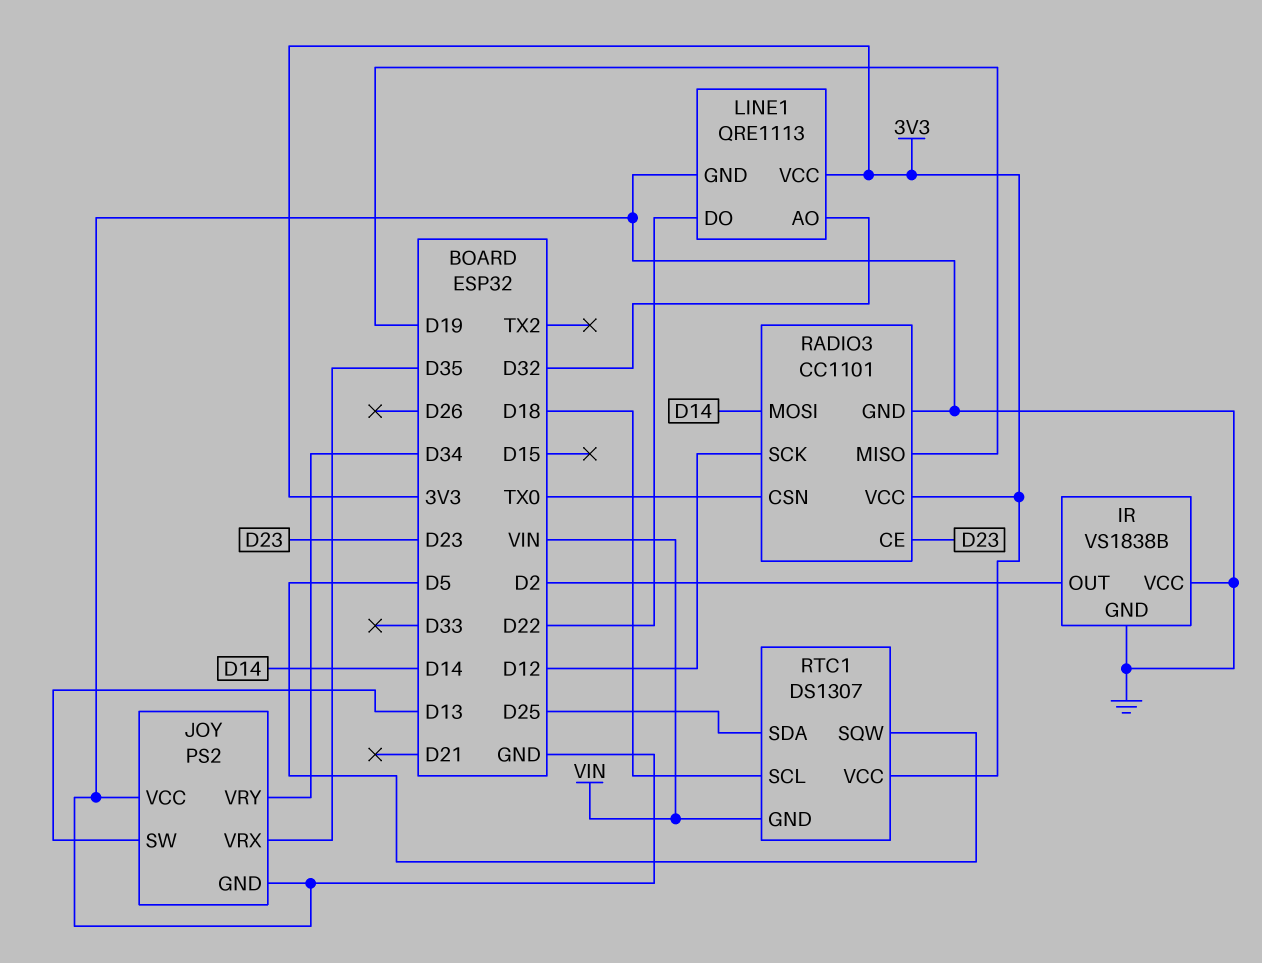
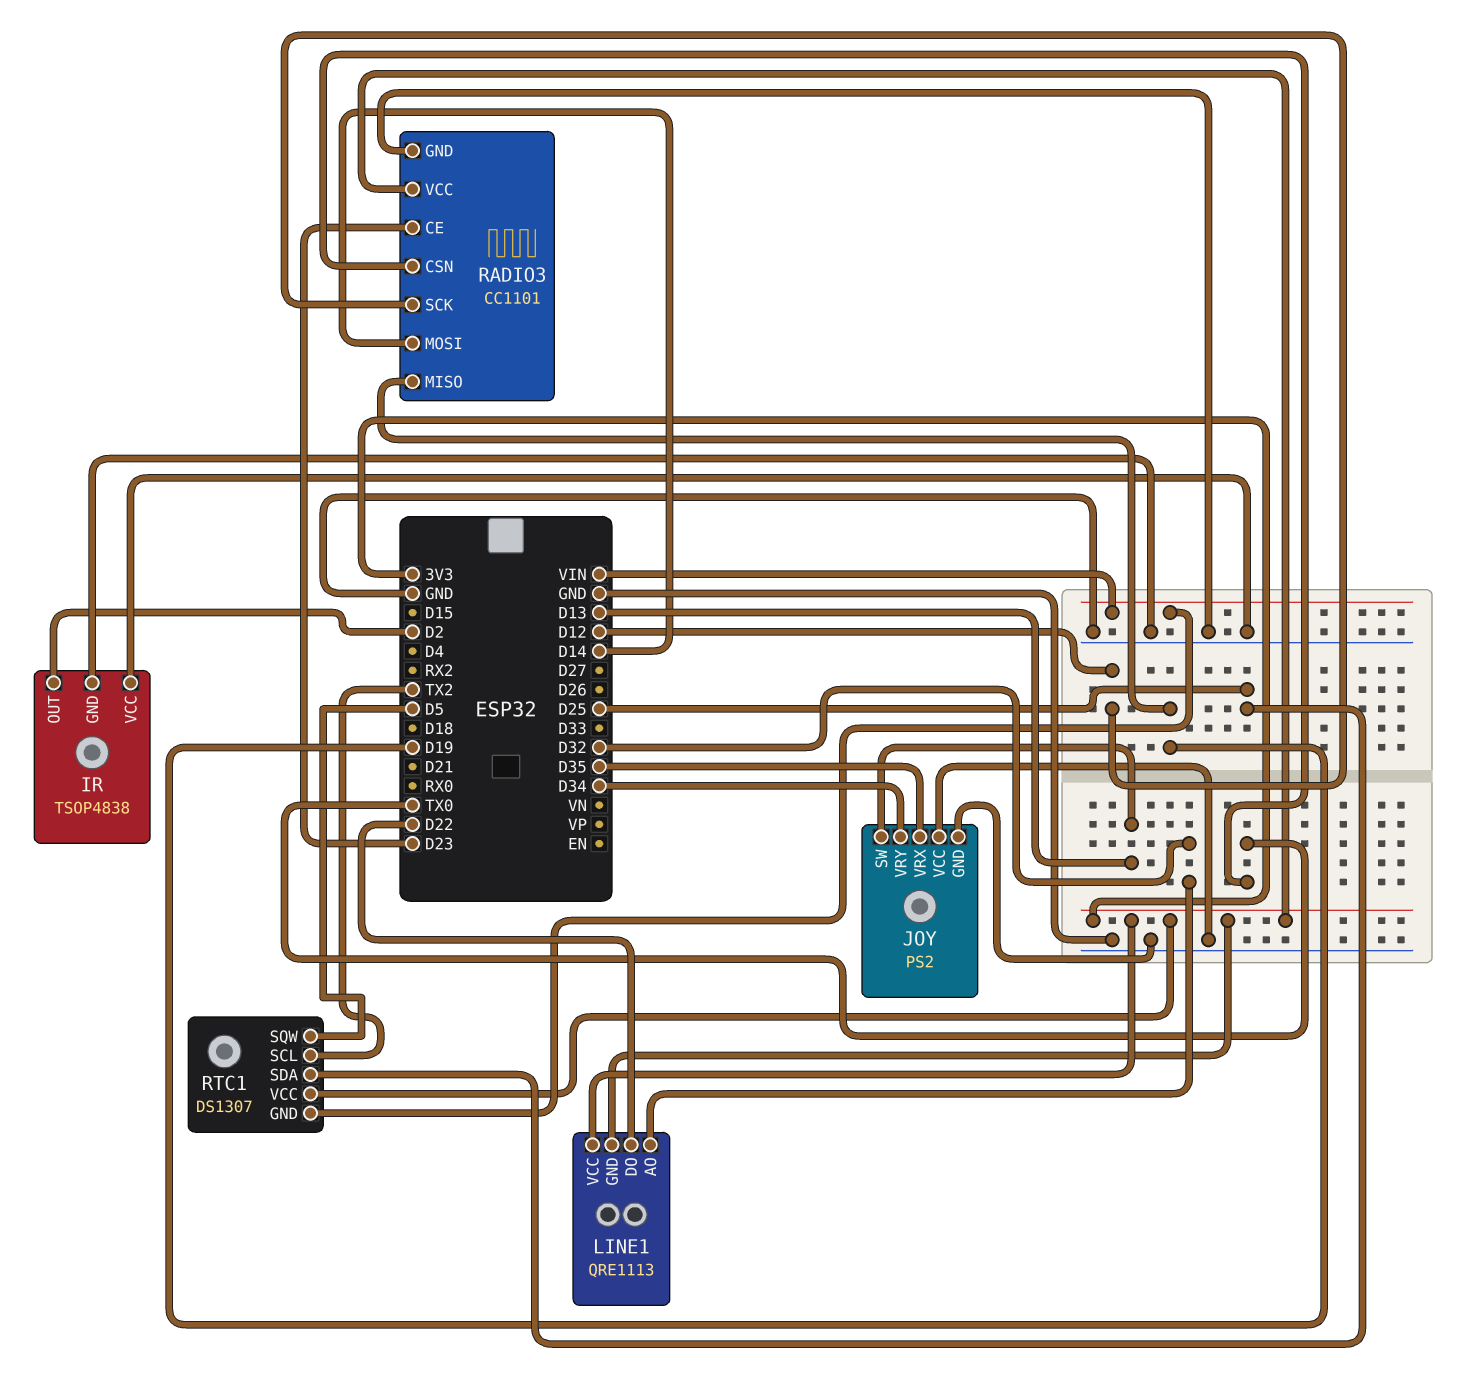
IR: VS1838B -> TSOP4838
LINE1 pin GND: GND -> 3V3
RTC1 pin SCL: D18 -> TX2

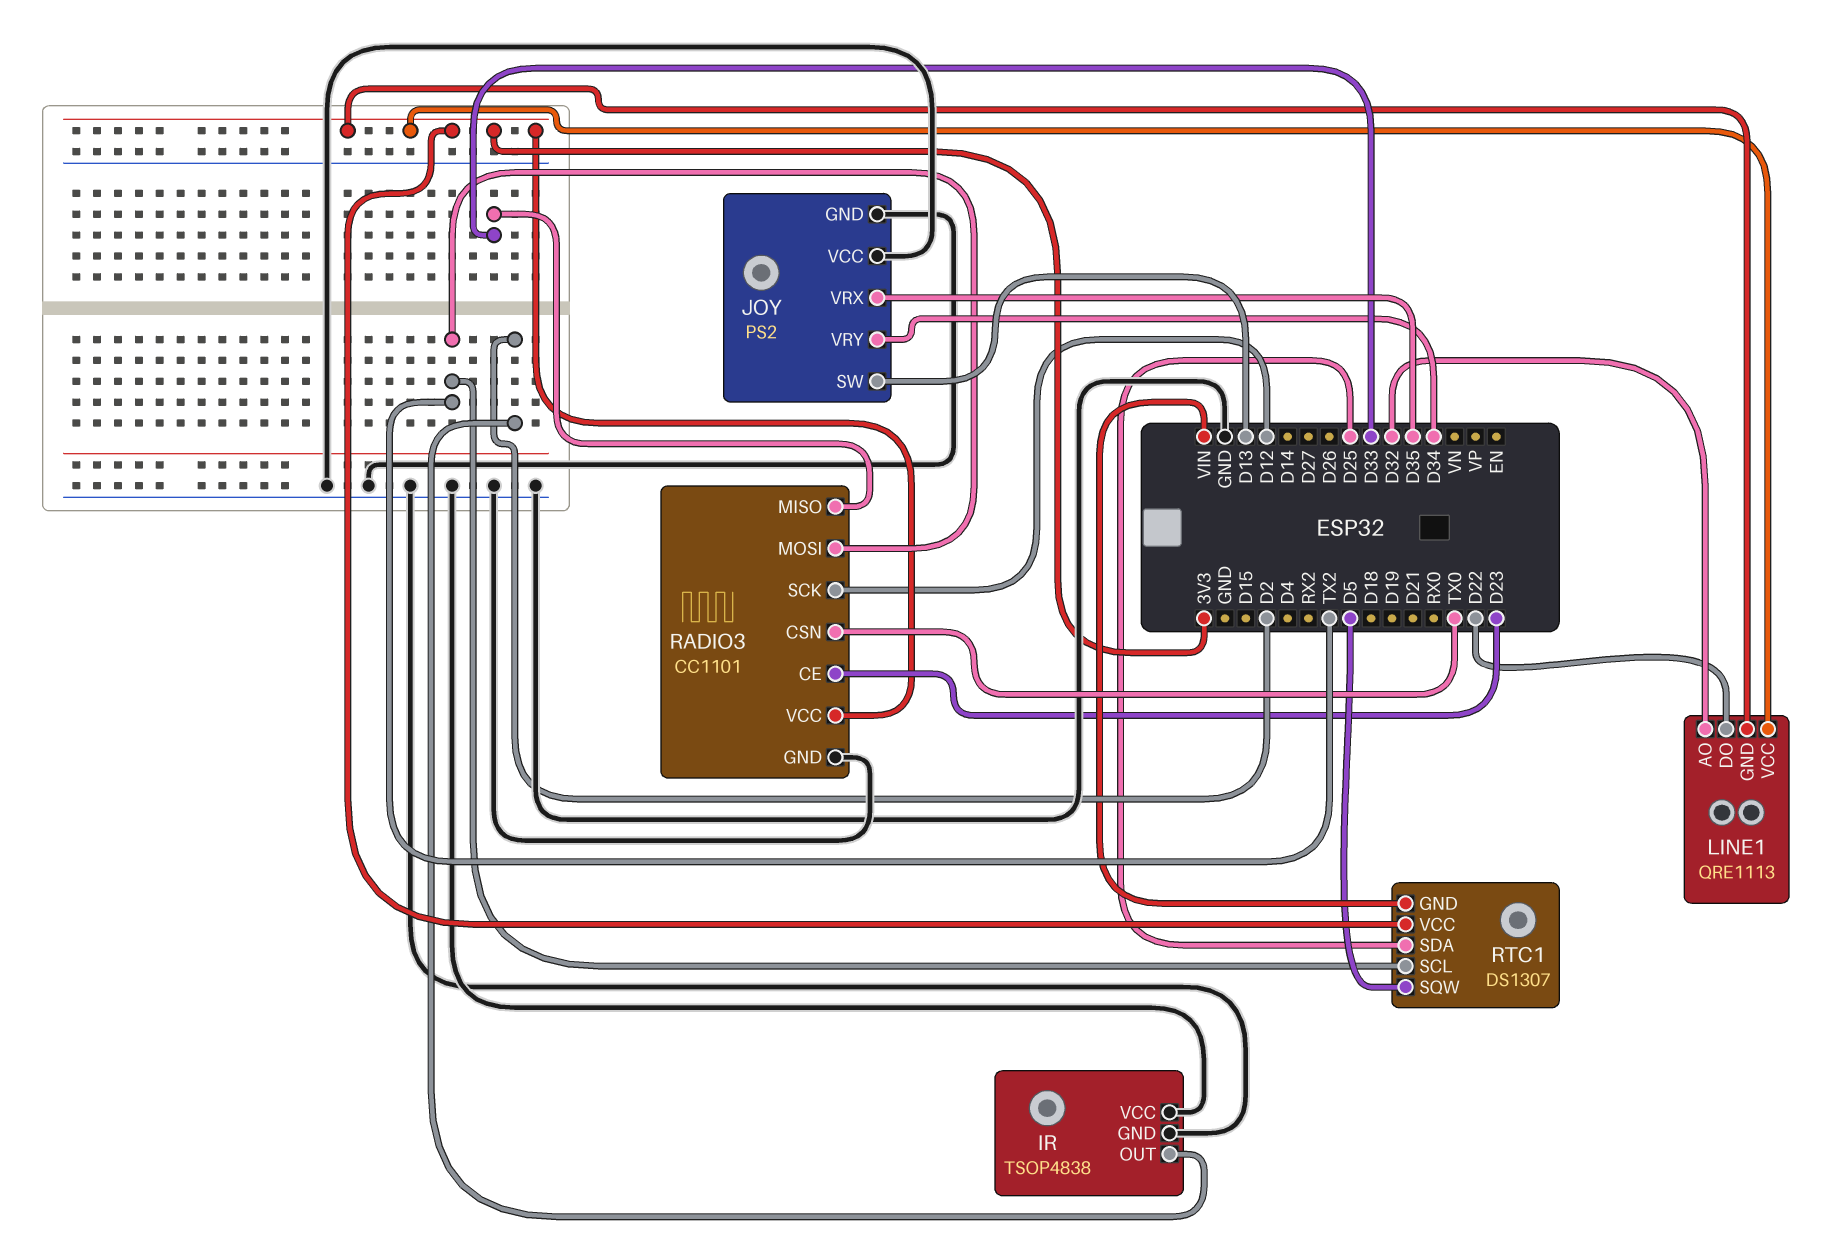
RADIO3 pin MISO: D19 -> D33
RADIO3 pin MOSI: D14 -> TX2

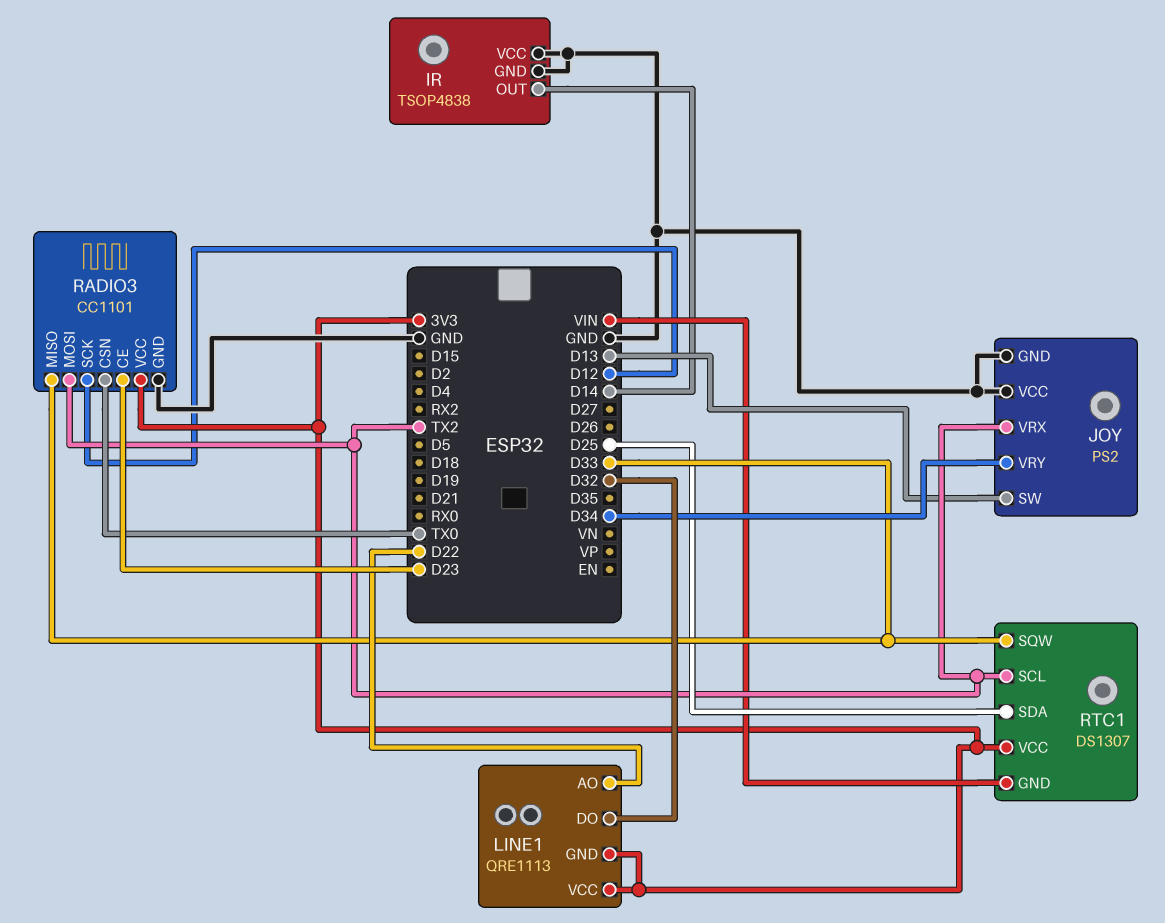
IR pin OUT: D2 -> D14
JOY pin VRX: D35 -> TX2
LINE1 pin AO: D32 -> D22
LINE1 pin DO: D22 -> D32
RTC1 pin SQW: D5 -> D33

